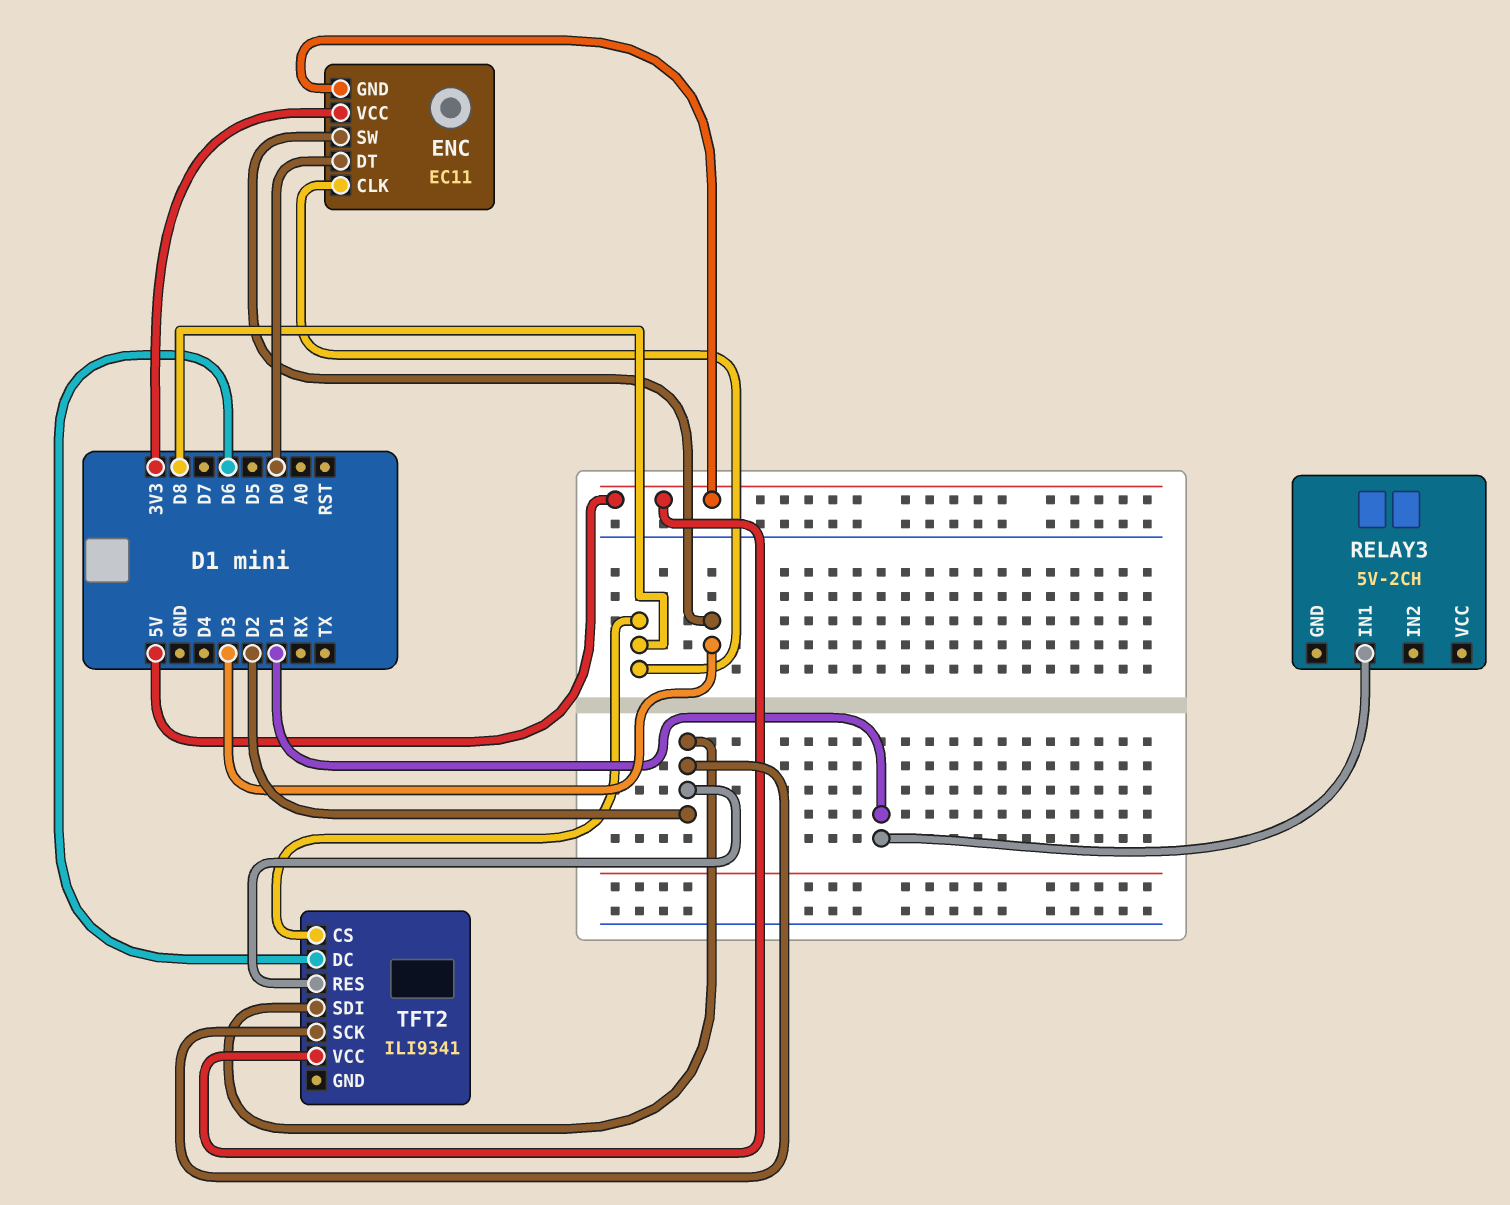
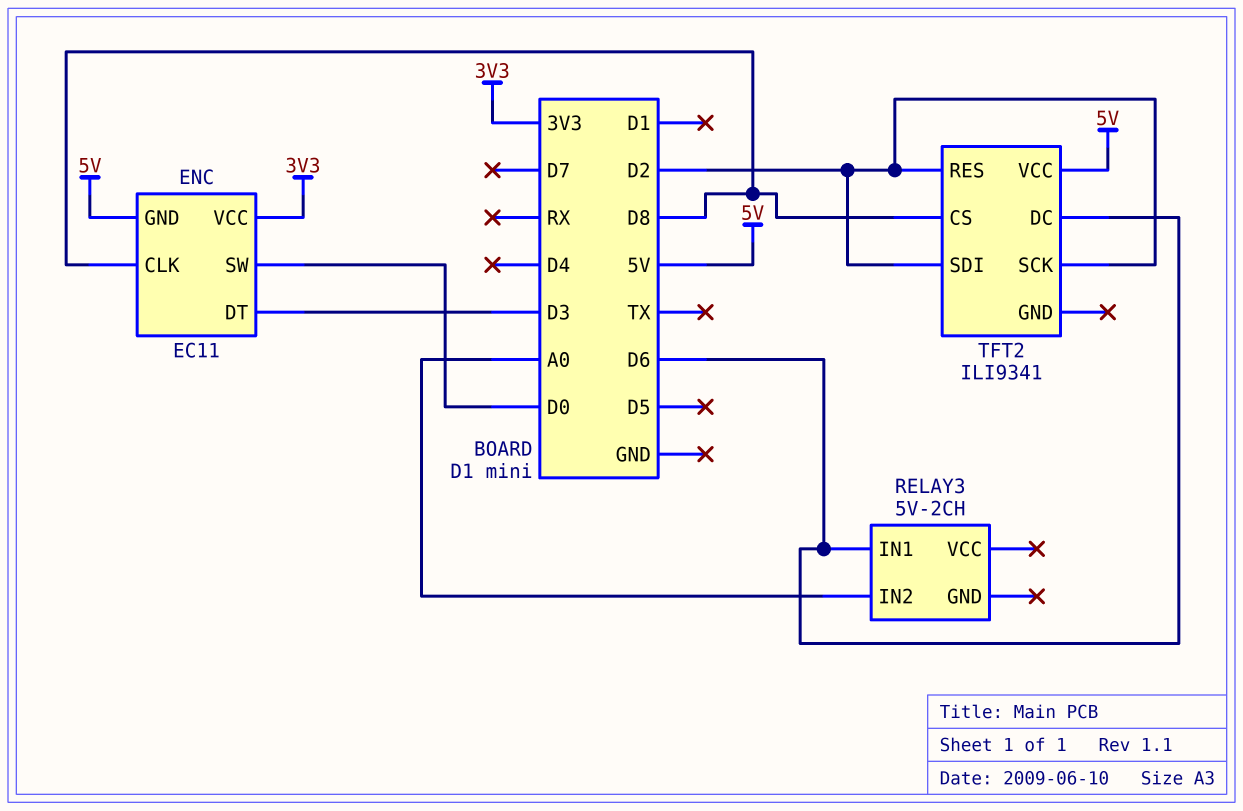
ENC pin DT: D0 -> D3
ENC pin SW: D3 -> D0
RELAY3 pin IN1: D1 -> D6
RELAY3 pin IN2: none -> A0

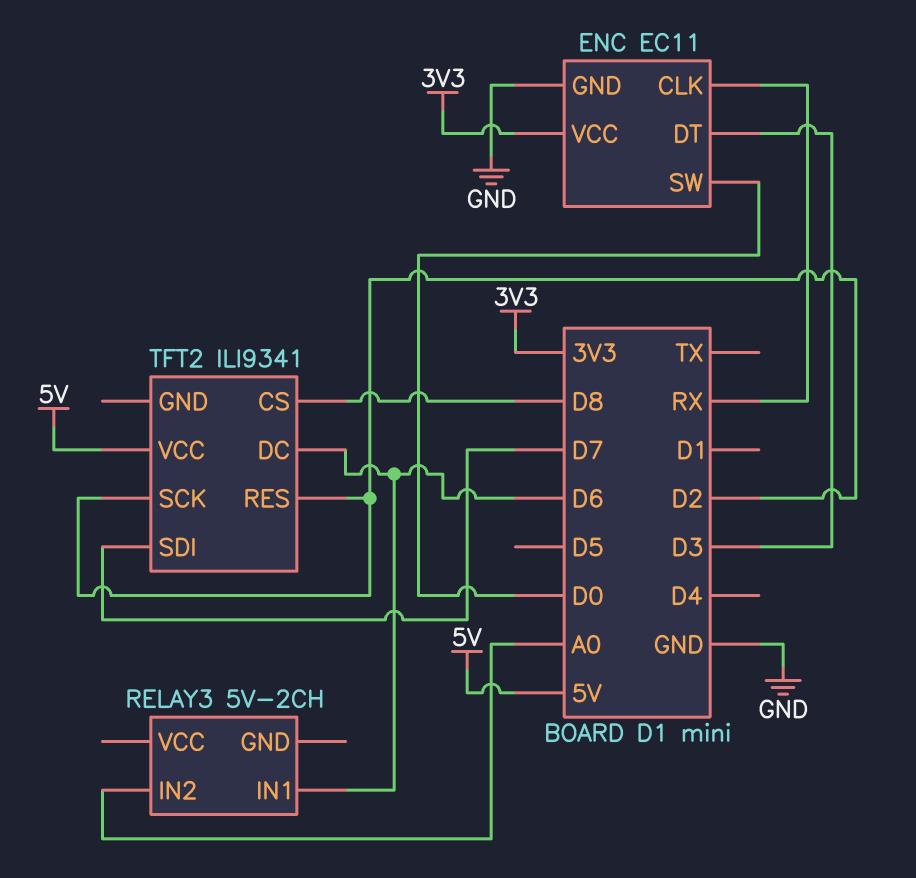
ENC pin CLK: D8 -> RX
ENC pin GND: 5V -> GND
TFT2 pin SDI: D2 -> D7

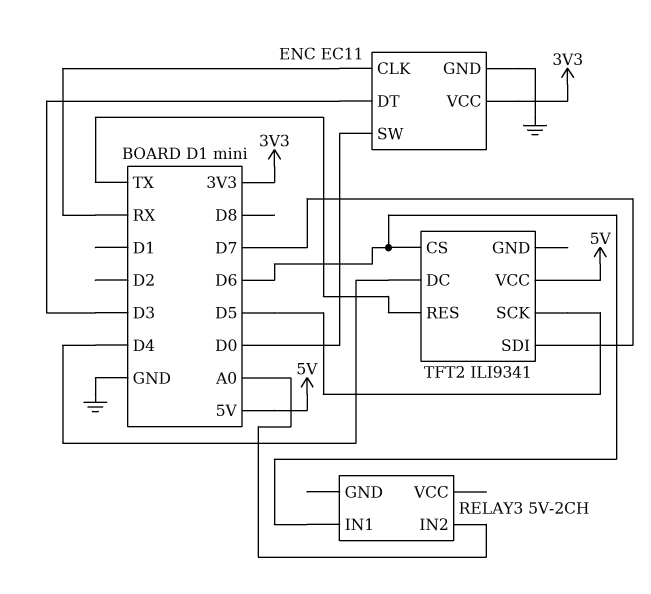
TFT2 pin CS: D8 -> D6
TFT2 pin DC: D6 -> D4
TFT2 pin RES: D2 -> TX
TFT2 pin SCK: D2 -> D5

